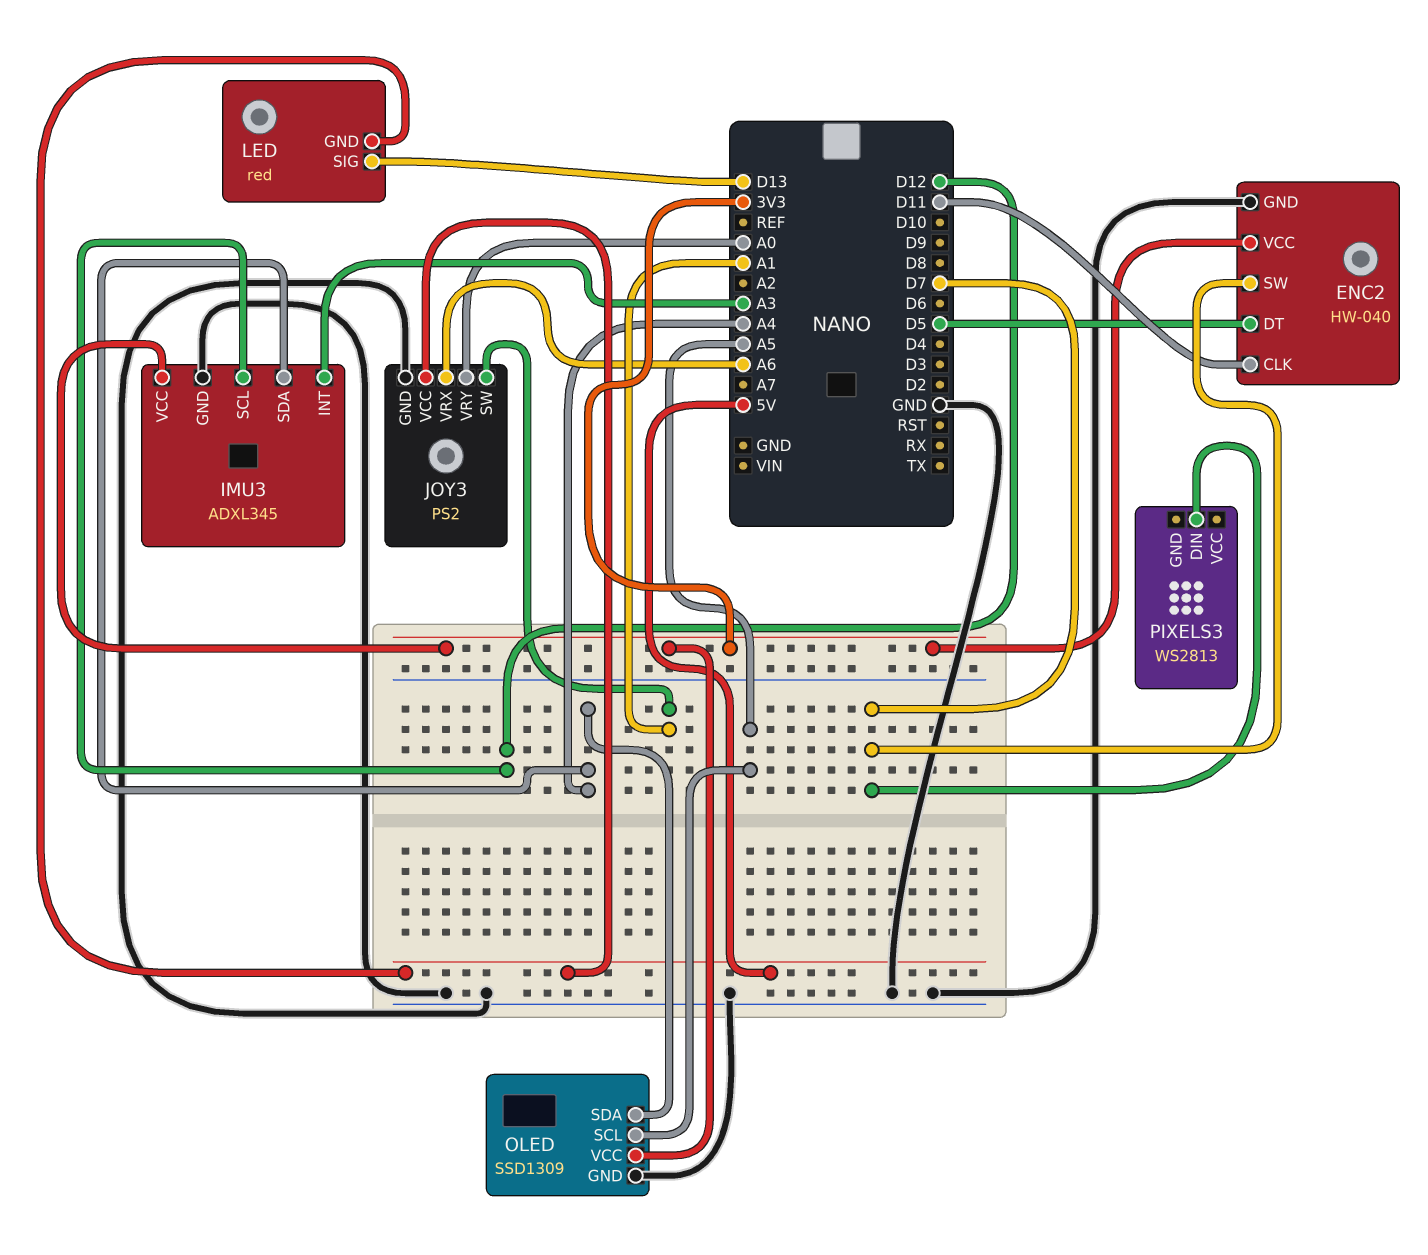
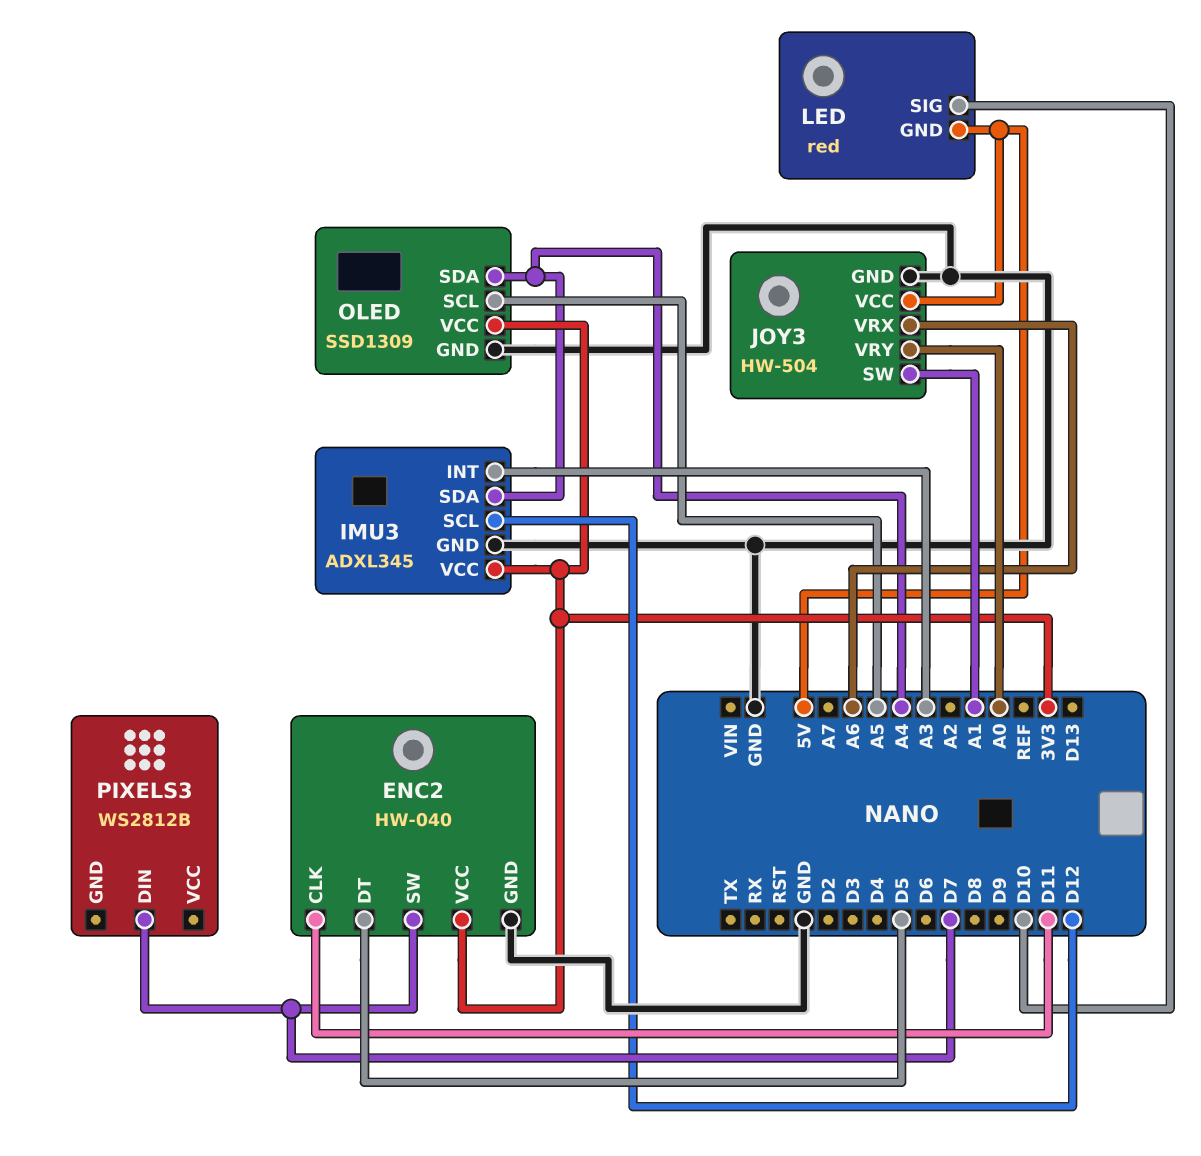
JOY3: PS2 -> HW-504
LED pin SIG: D13 -> D10
PIXELS3: WS2813 -> WS2812B

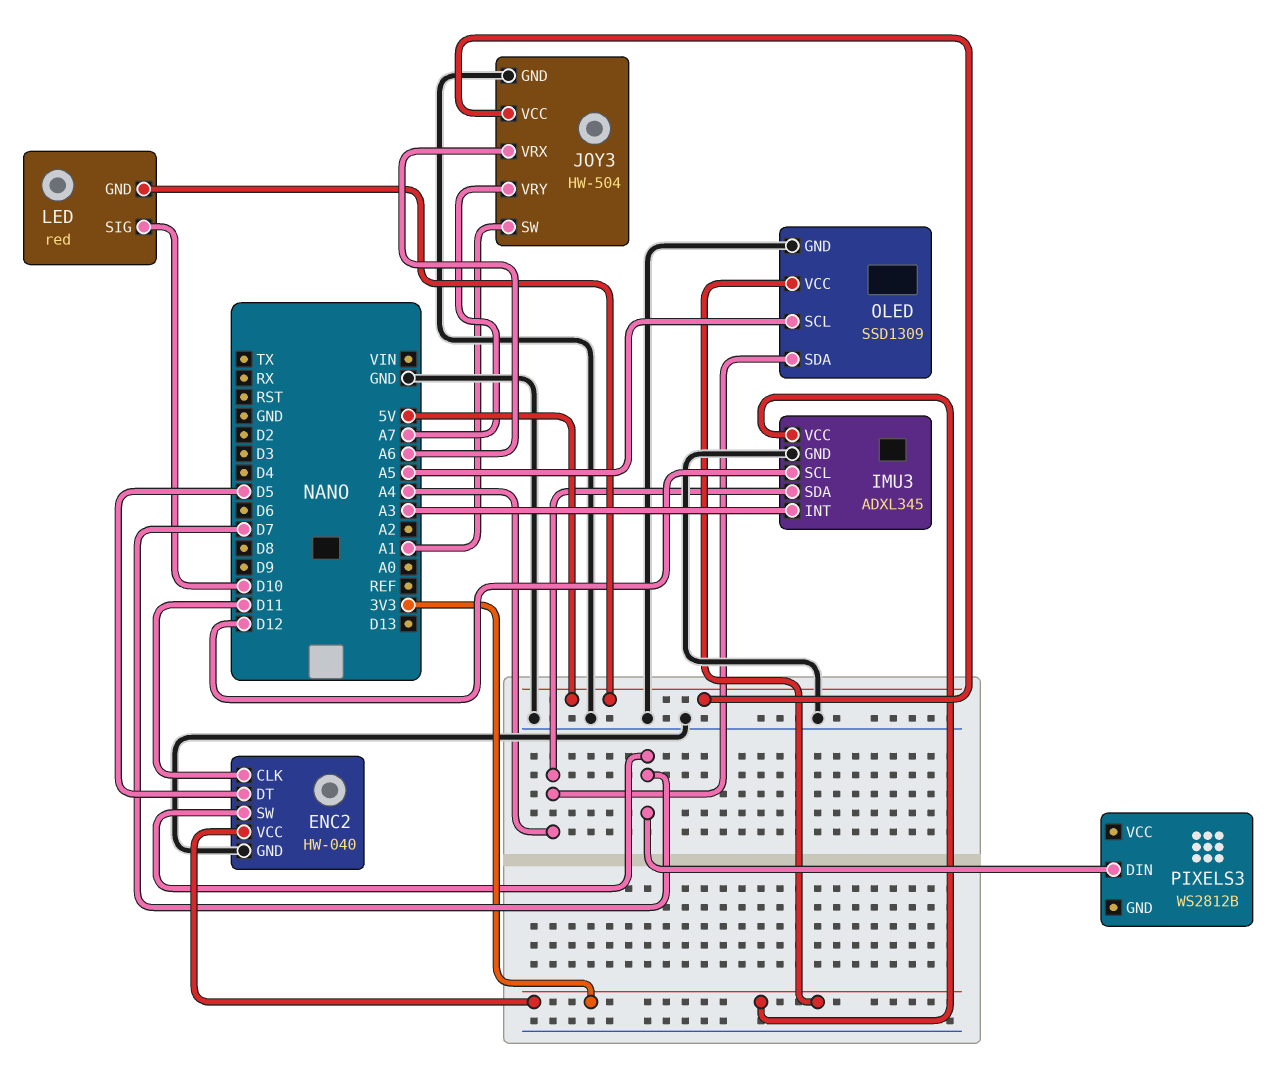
JOY3 pin VRY: A0 -> A7

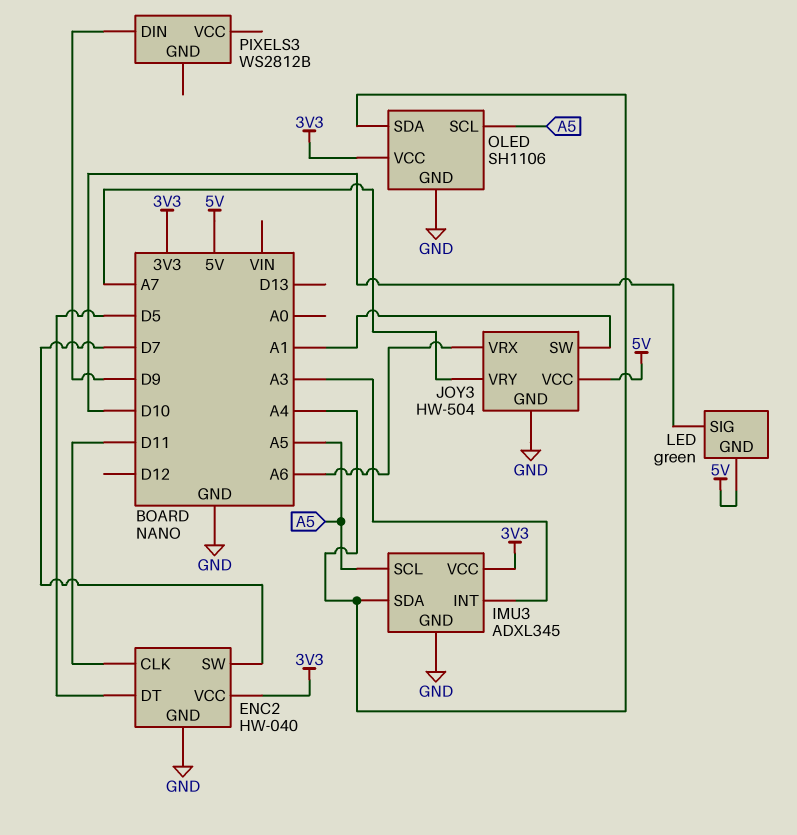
IMU3 pin SCL: D12 -> A5
LED: red -> green
OLED: SSD1309 -> SH1106
PIXELS3 pin DIN: D7 -> D9

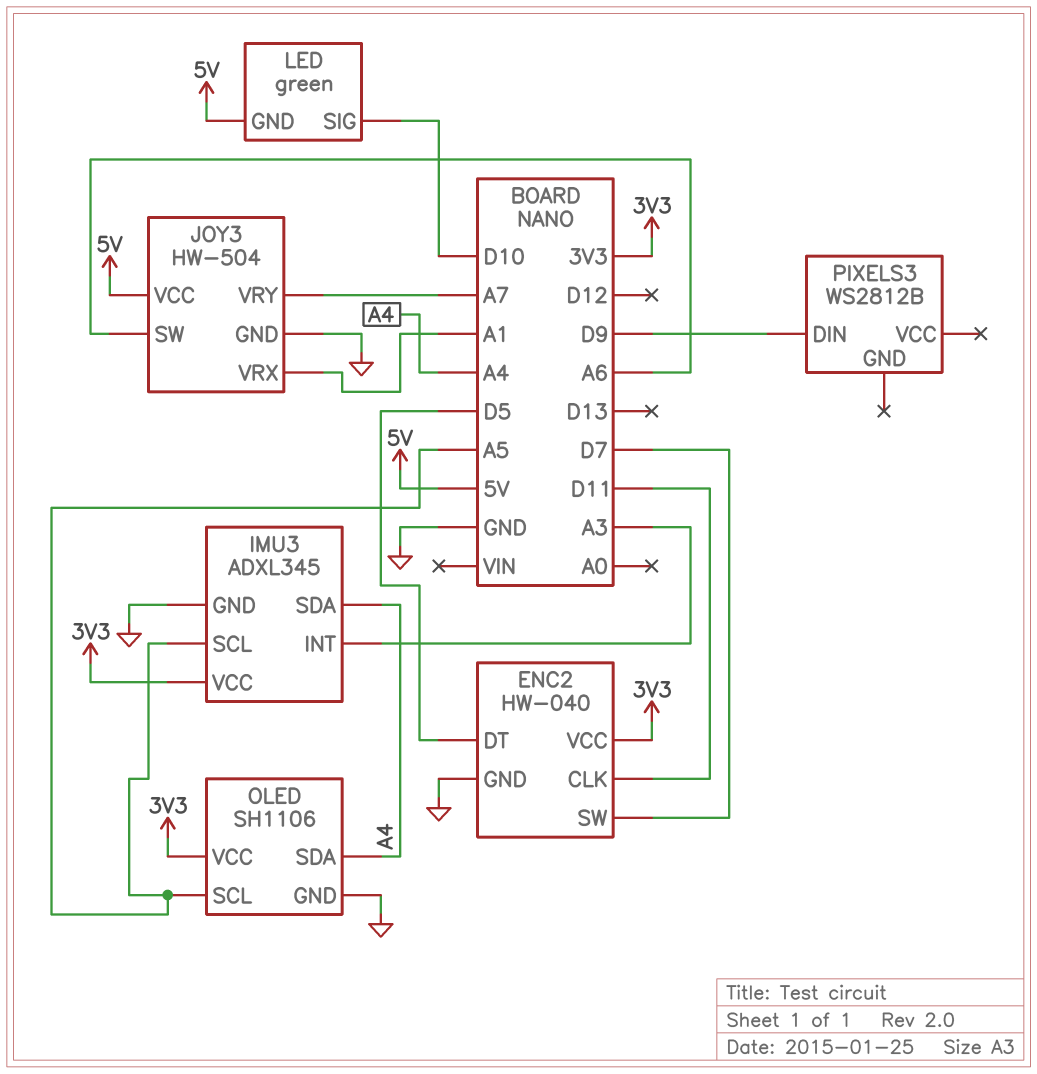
JOY3 pin SW: A1 -> A6
JOY3 pin VRX: A6 -> A1

